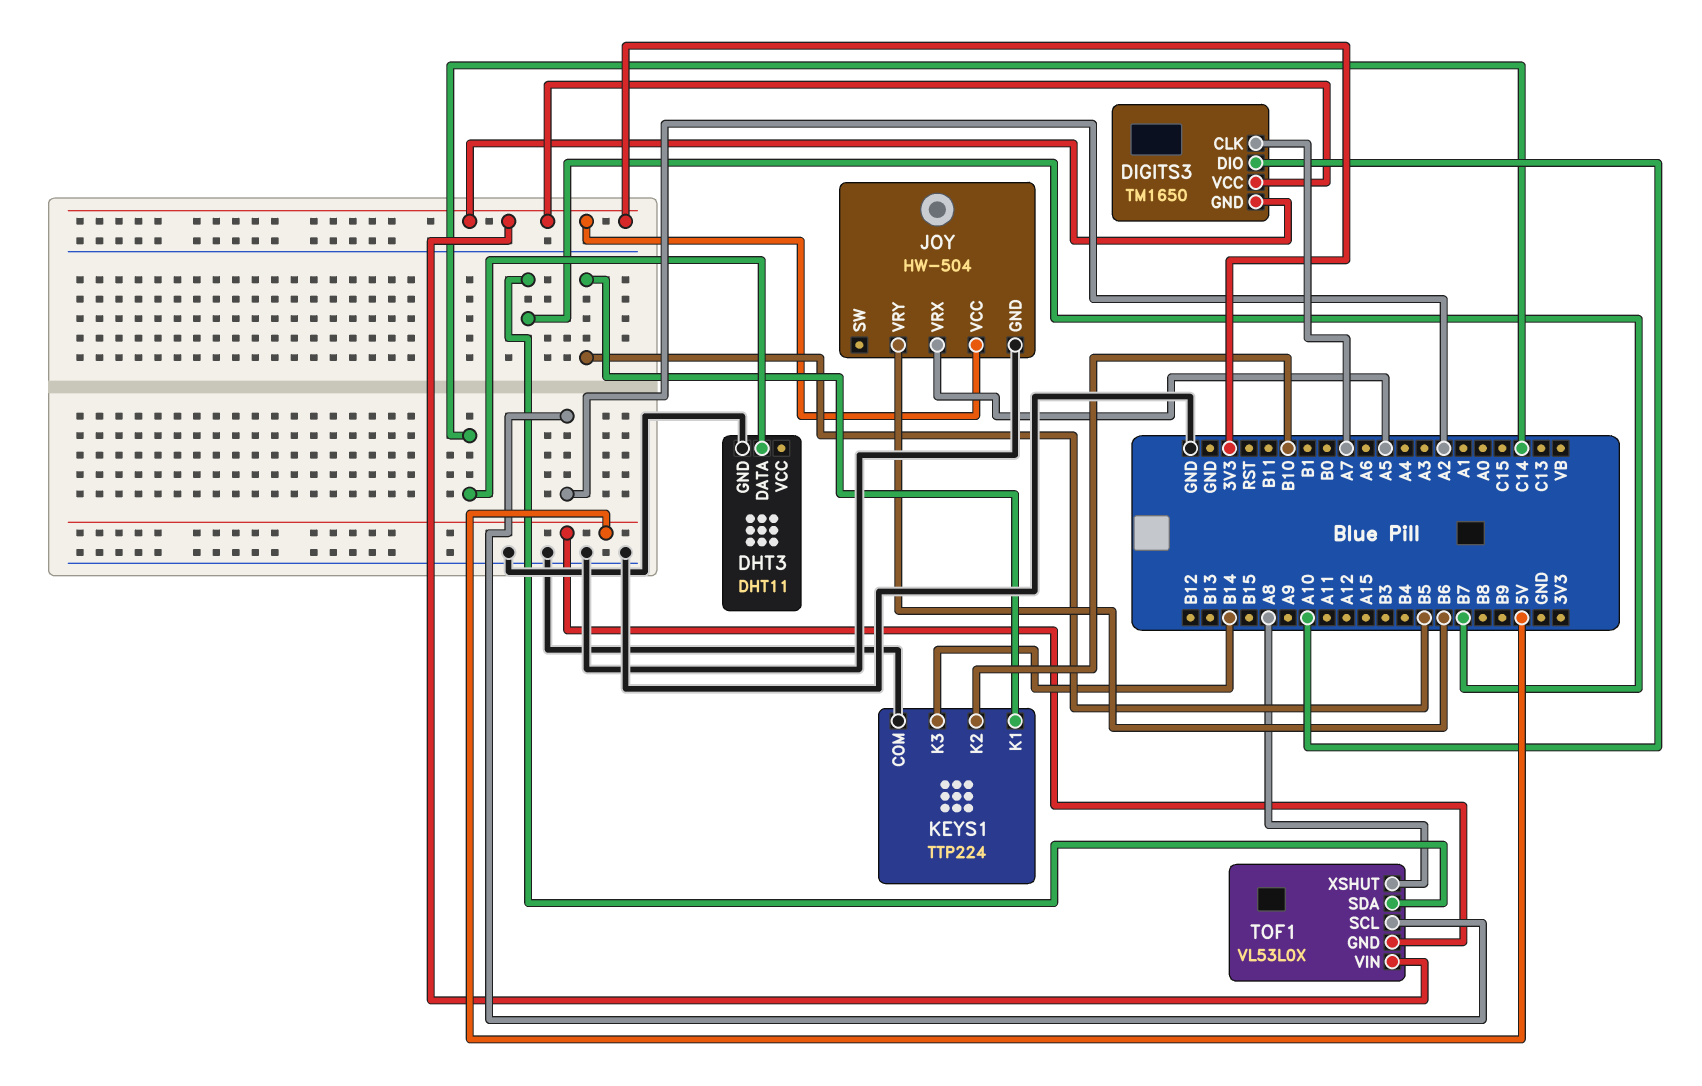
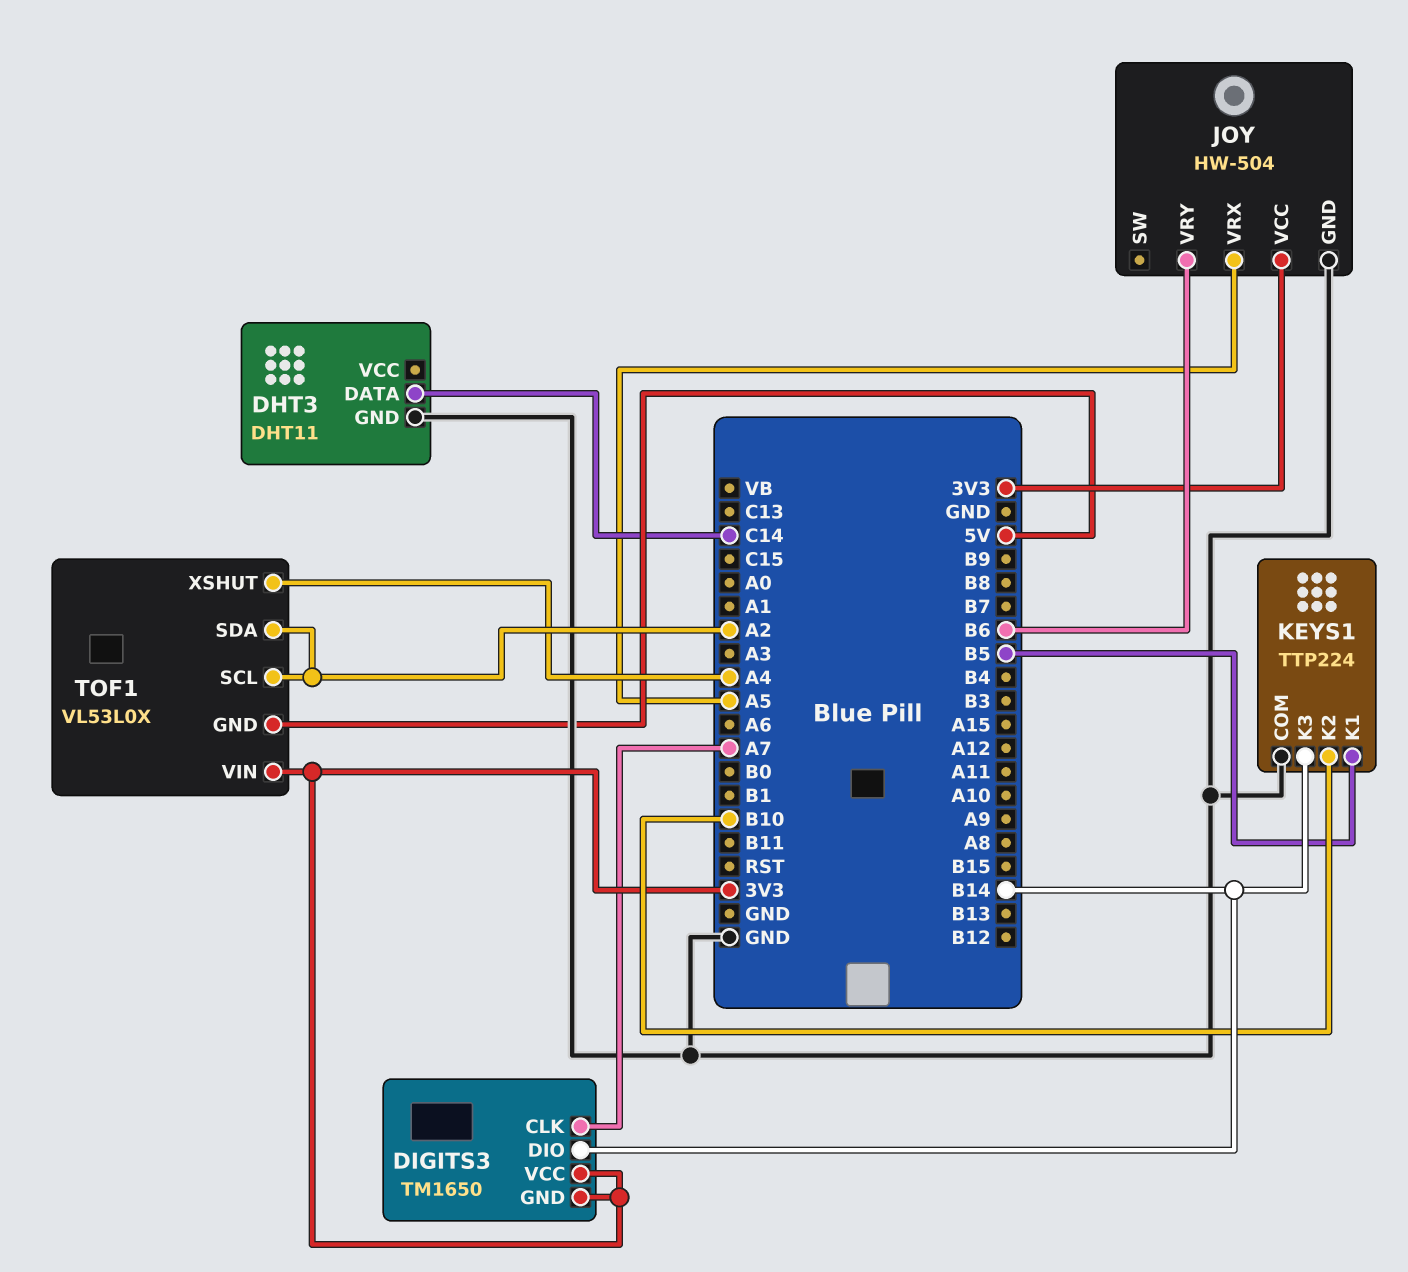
DIGITS3 pin DIO: A10 -> B14
TOF1 pin SDA: B7 -> A2
TOF1 pin XSHUT: A8 -> A4

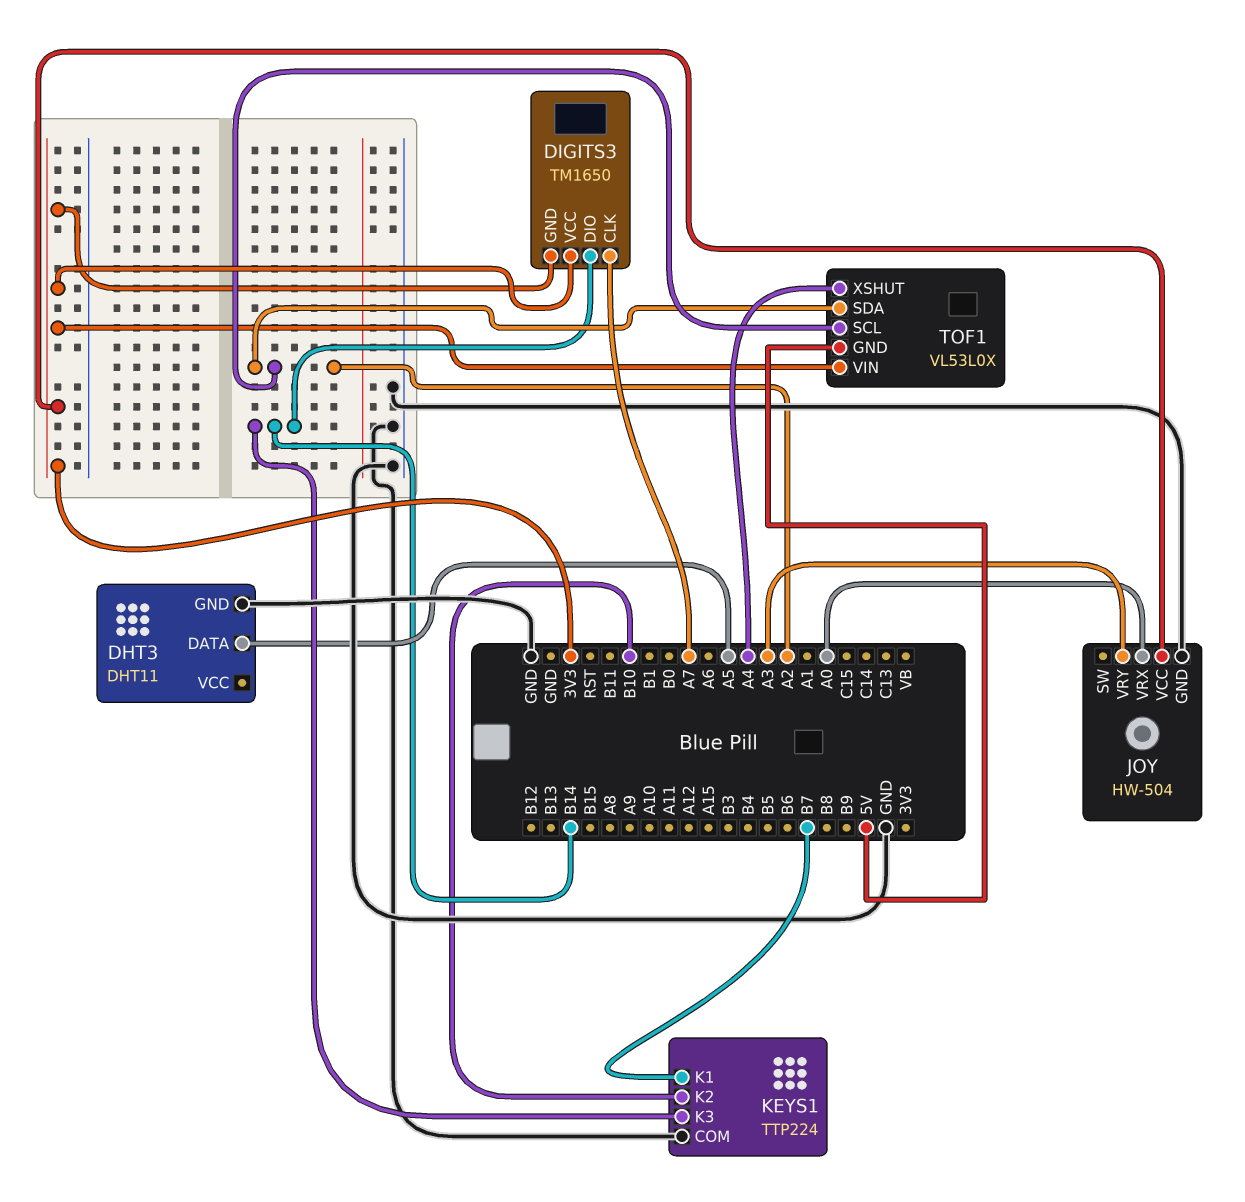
DHT3 pin DATA: C14 -> A5
JOY pin VRX: A5 -> A0
JOY pin VRY: B6 -> A3
KEYS1 pin K1: B5 -> B7

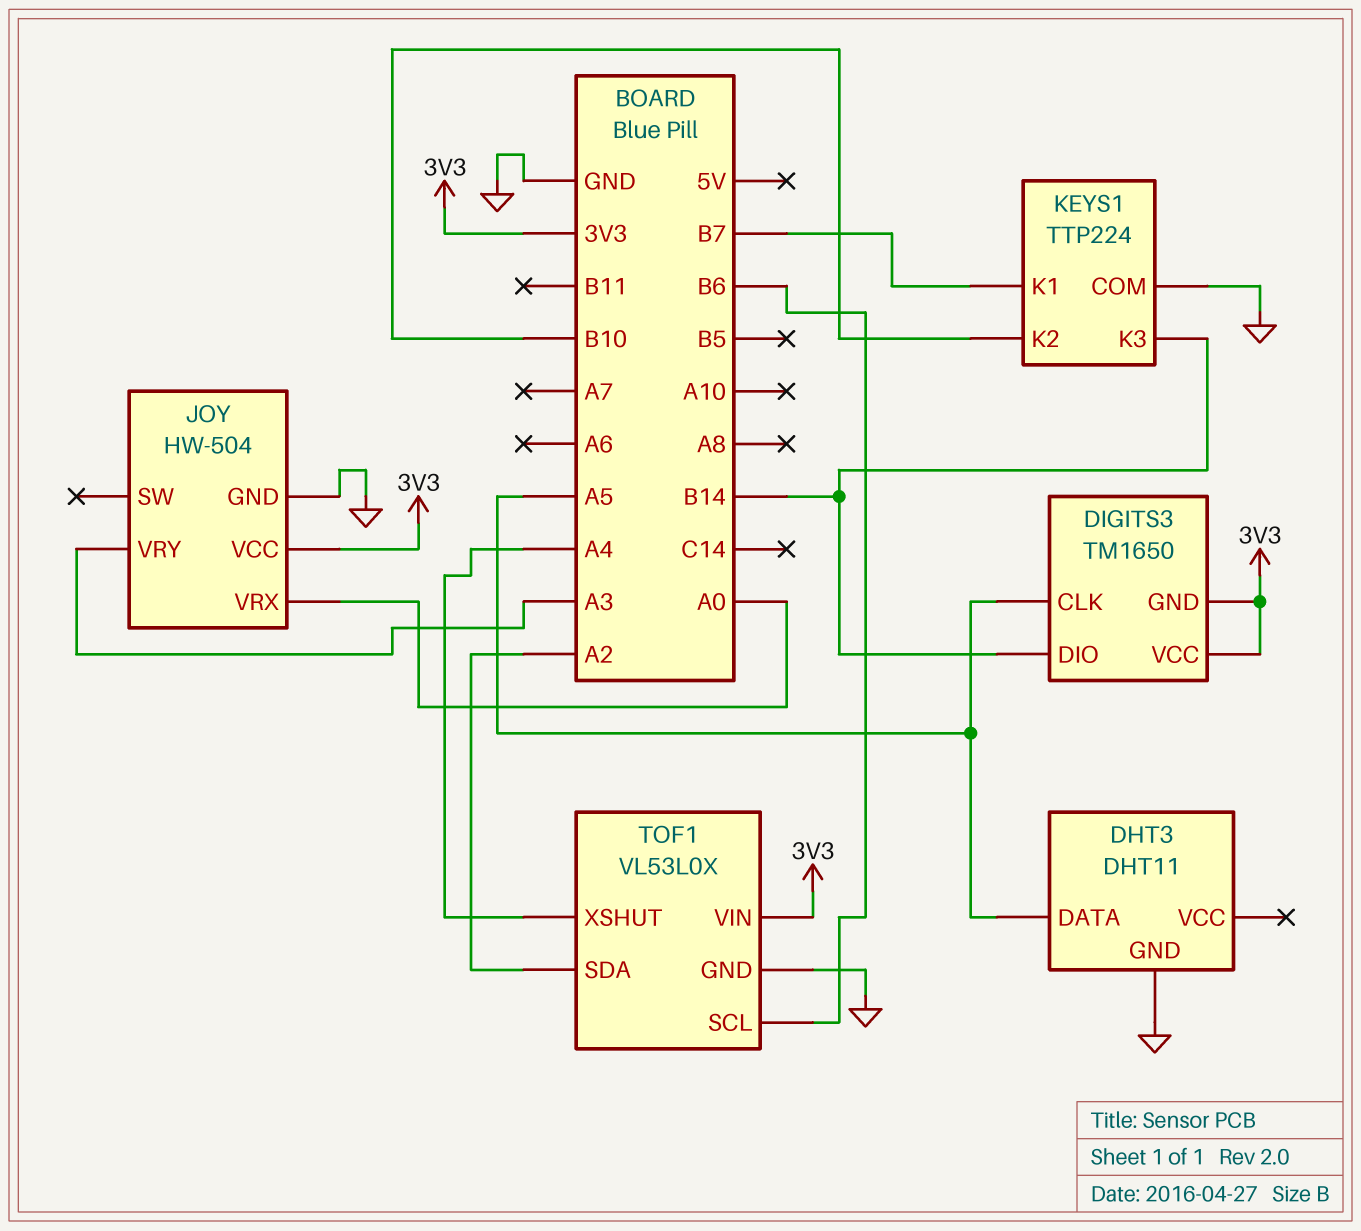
DIGITS3 pin CLK: A7 -> A5
TOF1 pin GND: 5V -> GND
TOF1 pin SCL: A2 -> B6

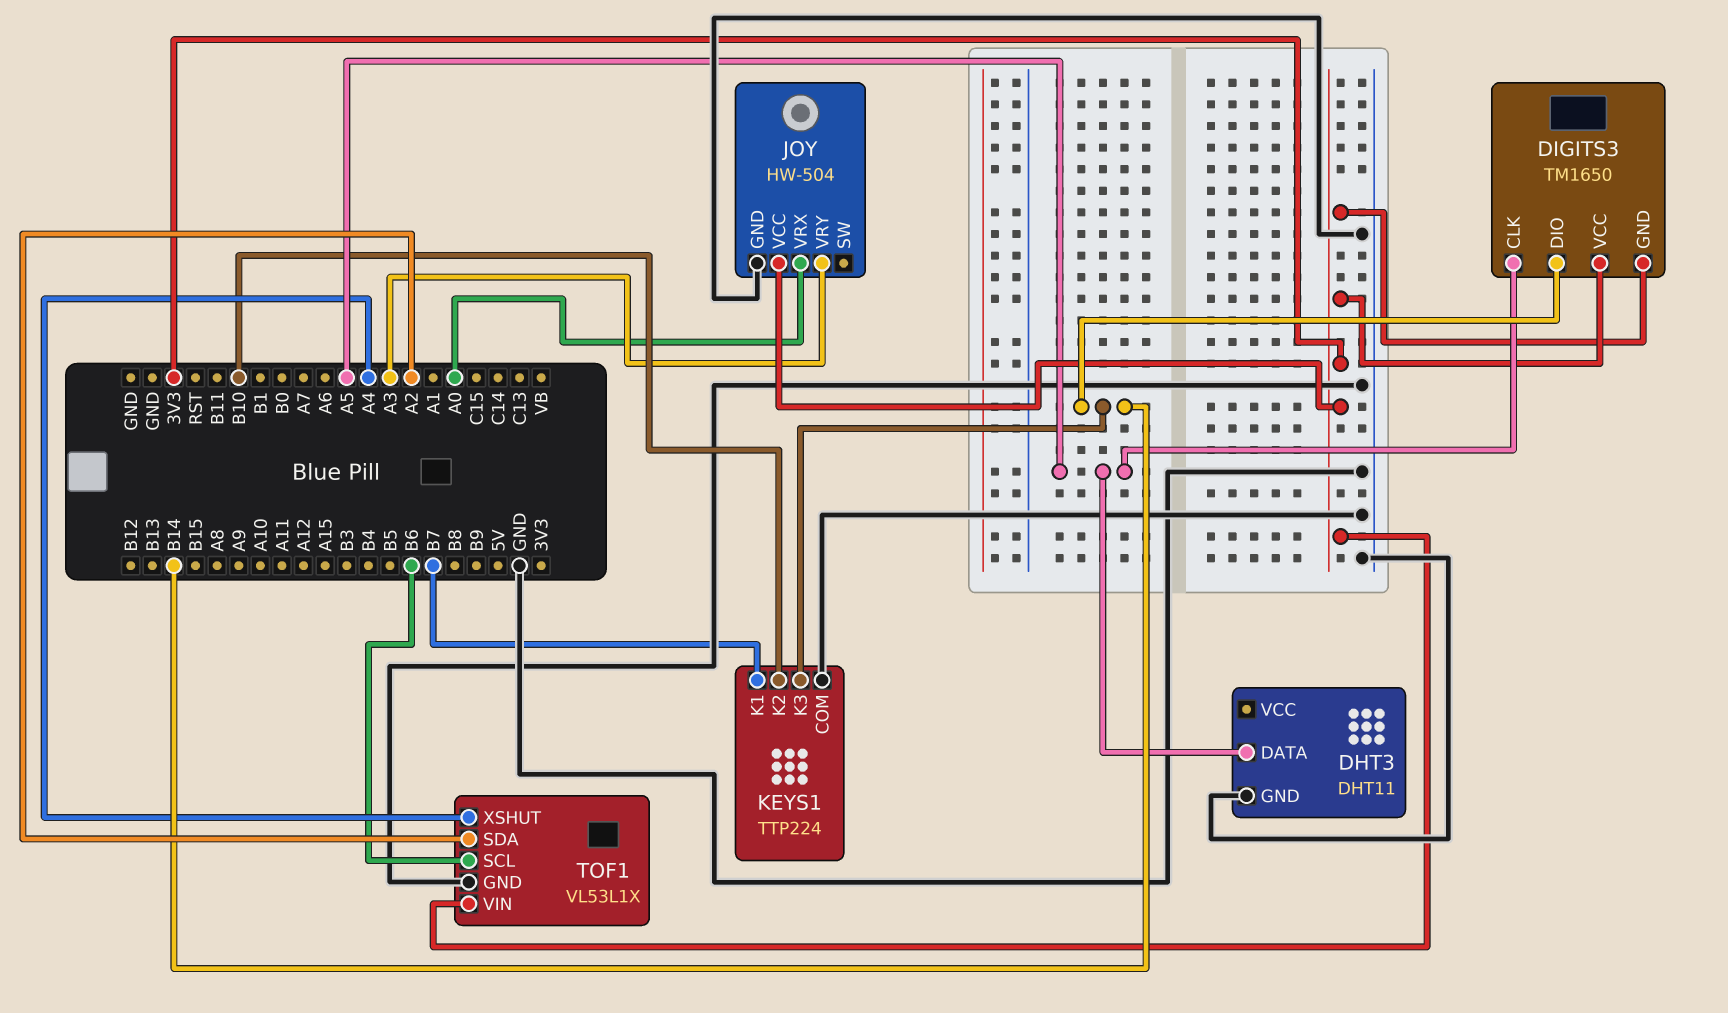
TOF1: VL53L0X -> VL53L1X

